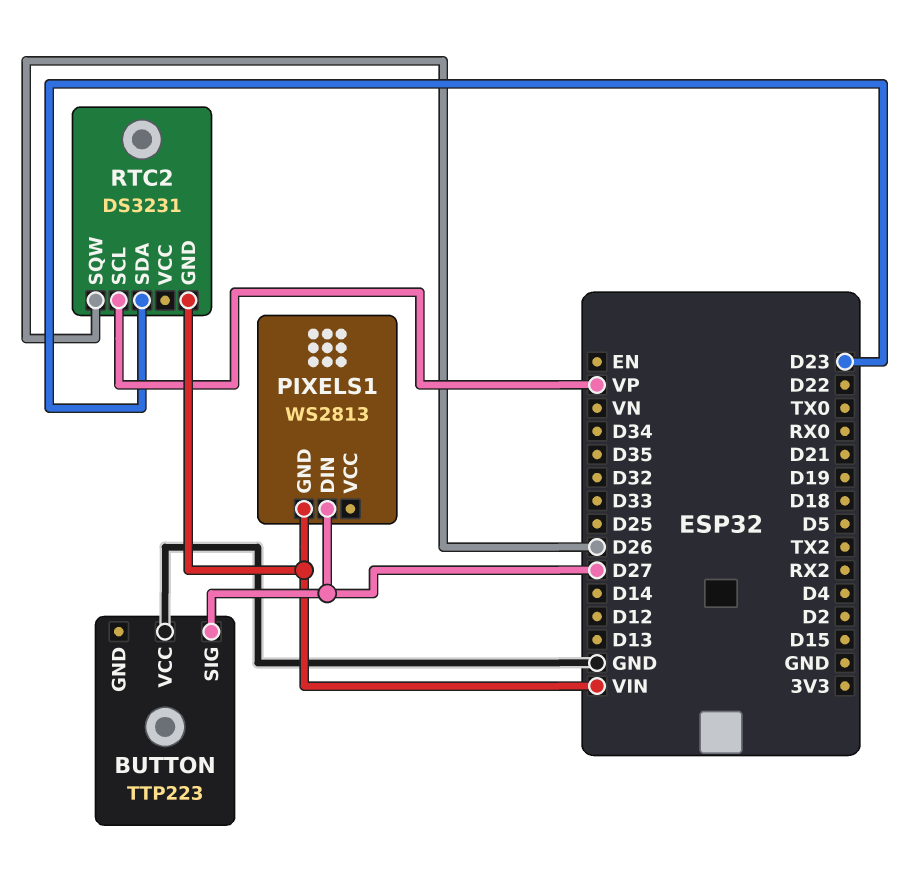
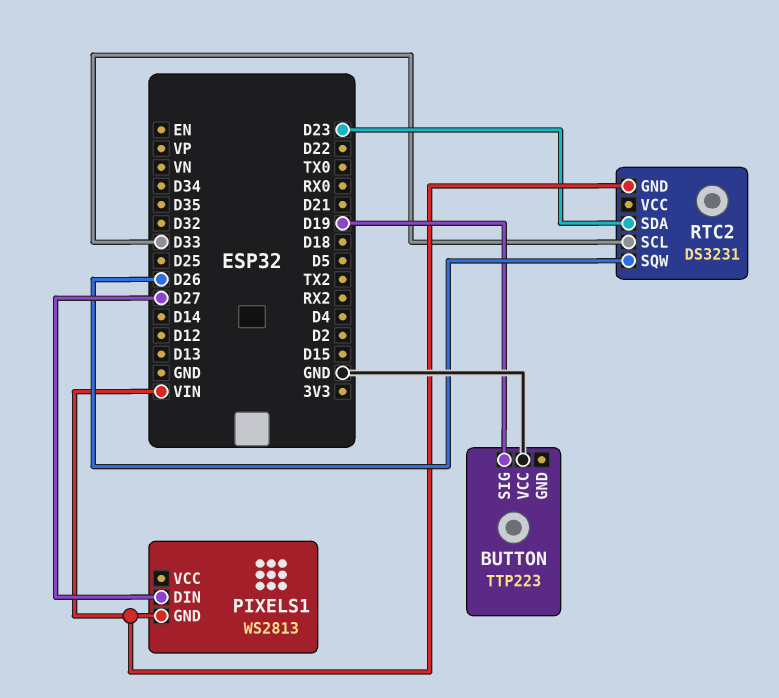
BUTTON pin SIG: D27 -> D19
RTC2 pin SCL: VP -> D33

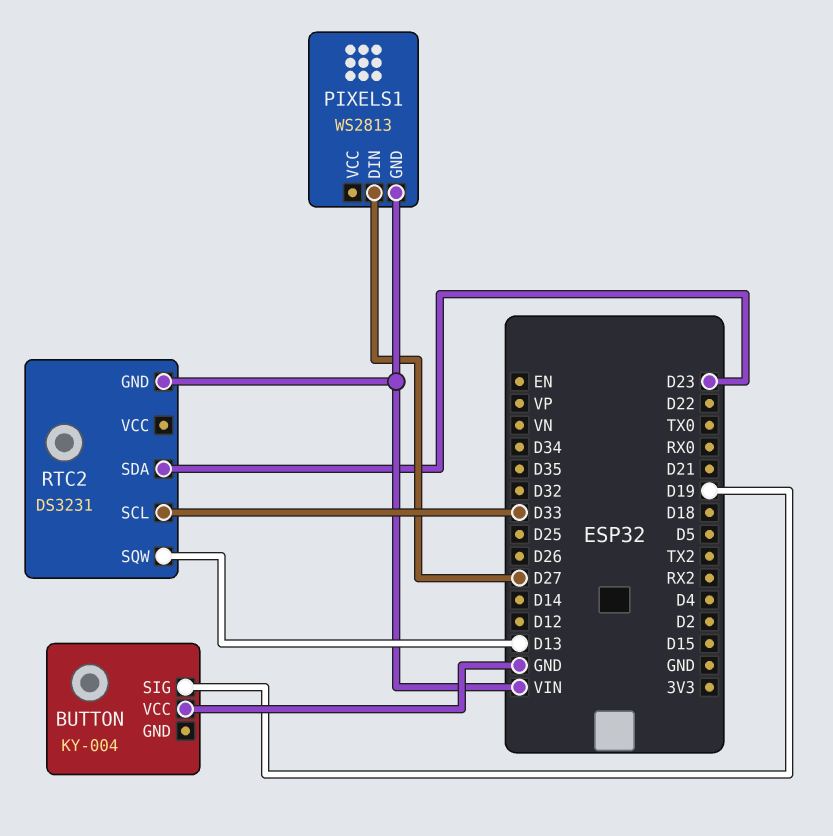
BUTTON: TTP223 -> KY-004
RTC2 pin SQW: D26 -> D13

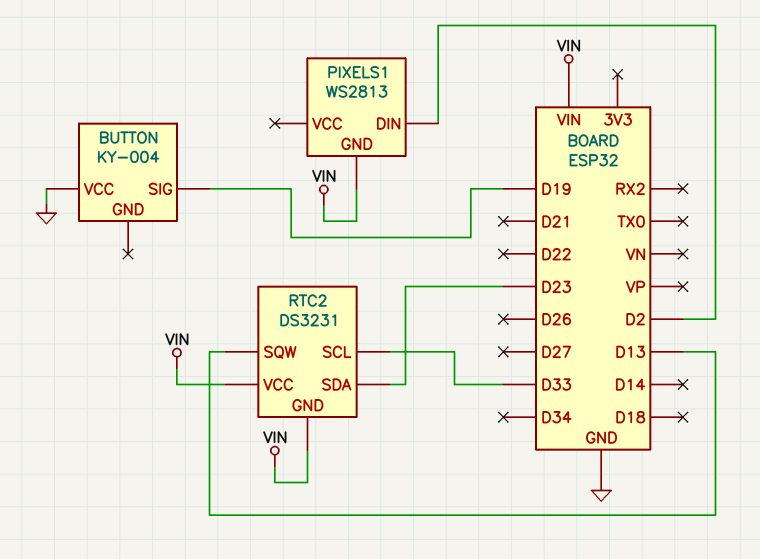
PIXELS1 pin DIN: D27 -> D2
RTC2 pin VCC: none -> VIN

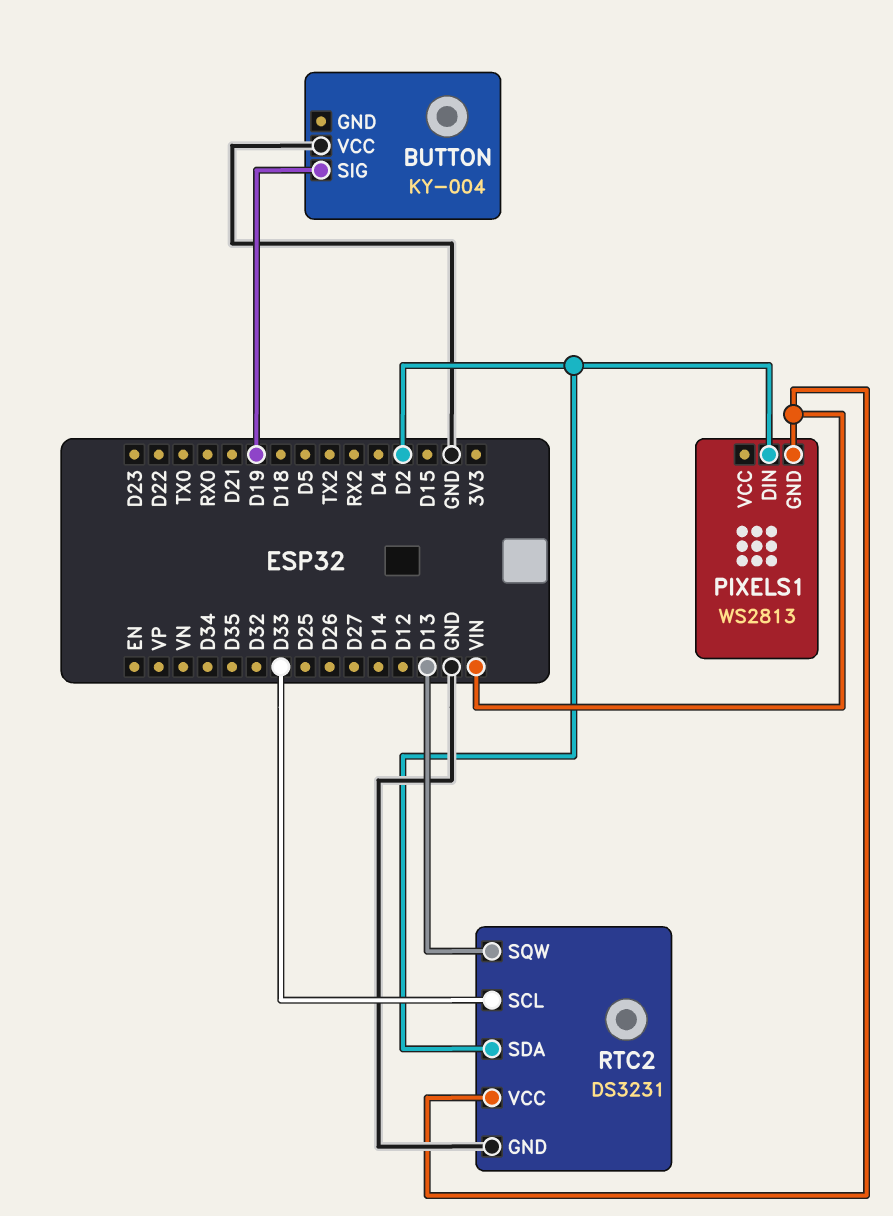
RTC2 pin GND: VIN -> GND
RTC2 pin SDA: D23 -> D2

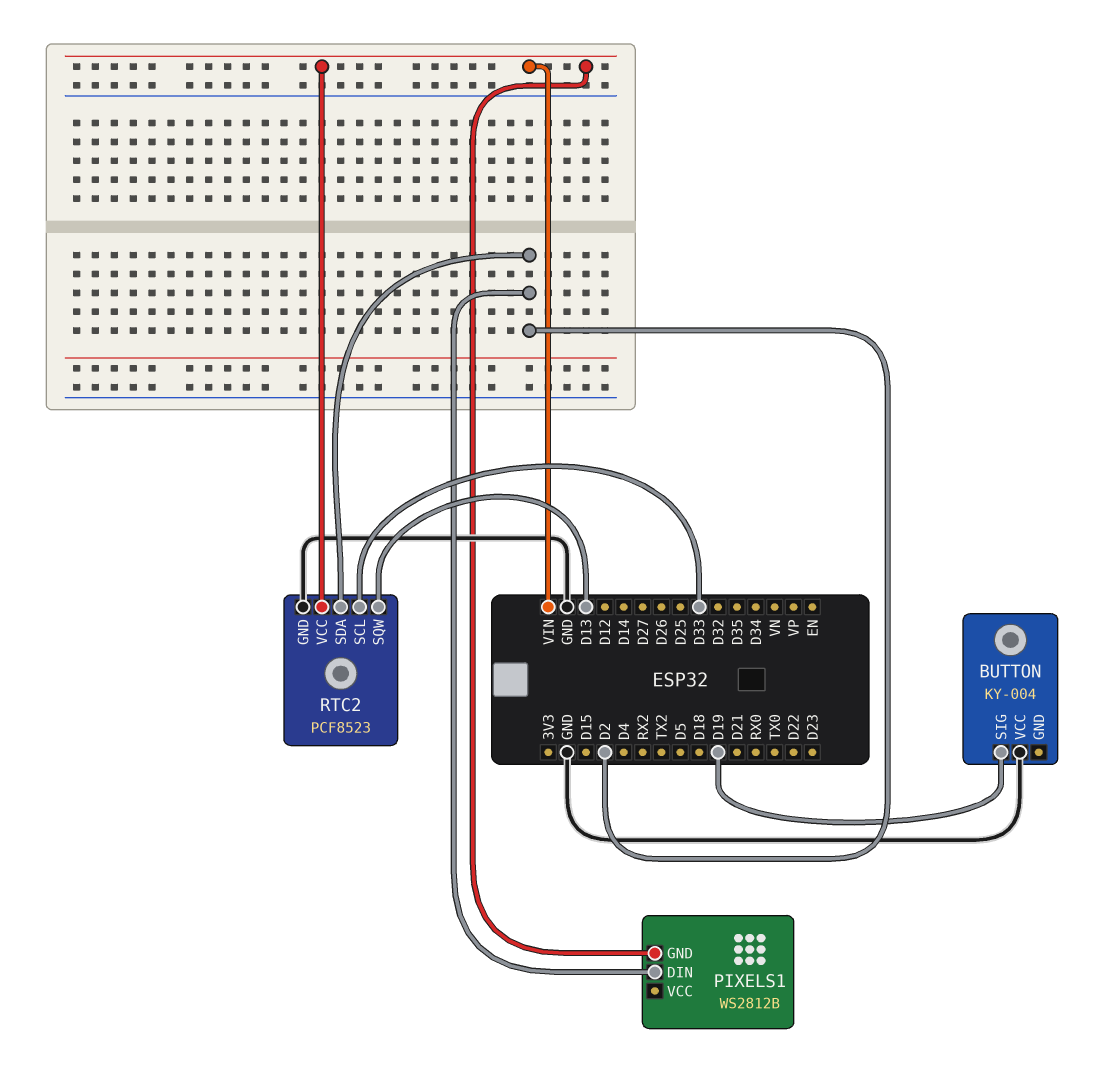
PIXELS1: WS2813 -> WS2812B
RTC2: DS3231 -> PCF8523

